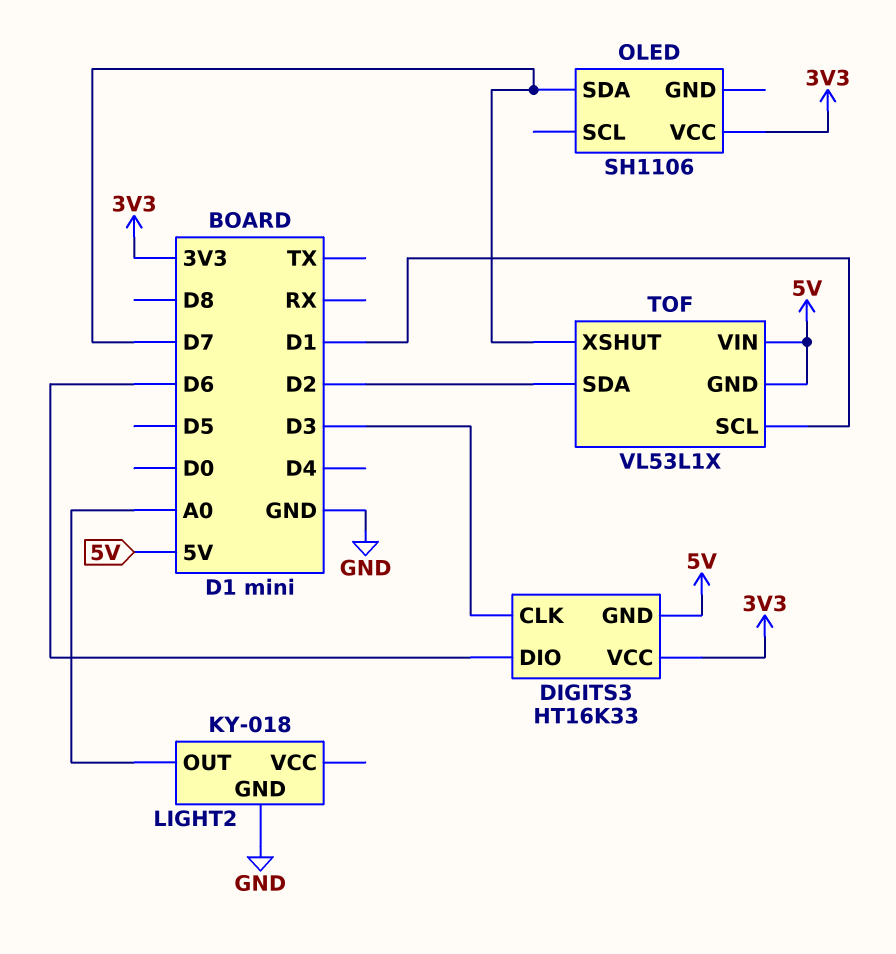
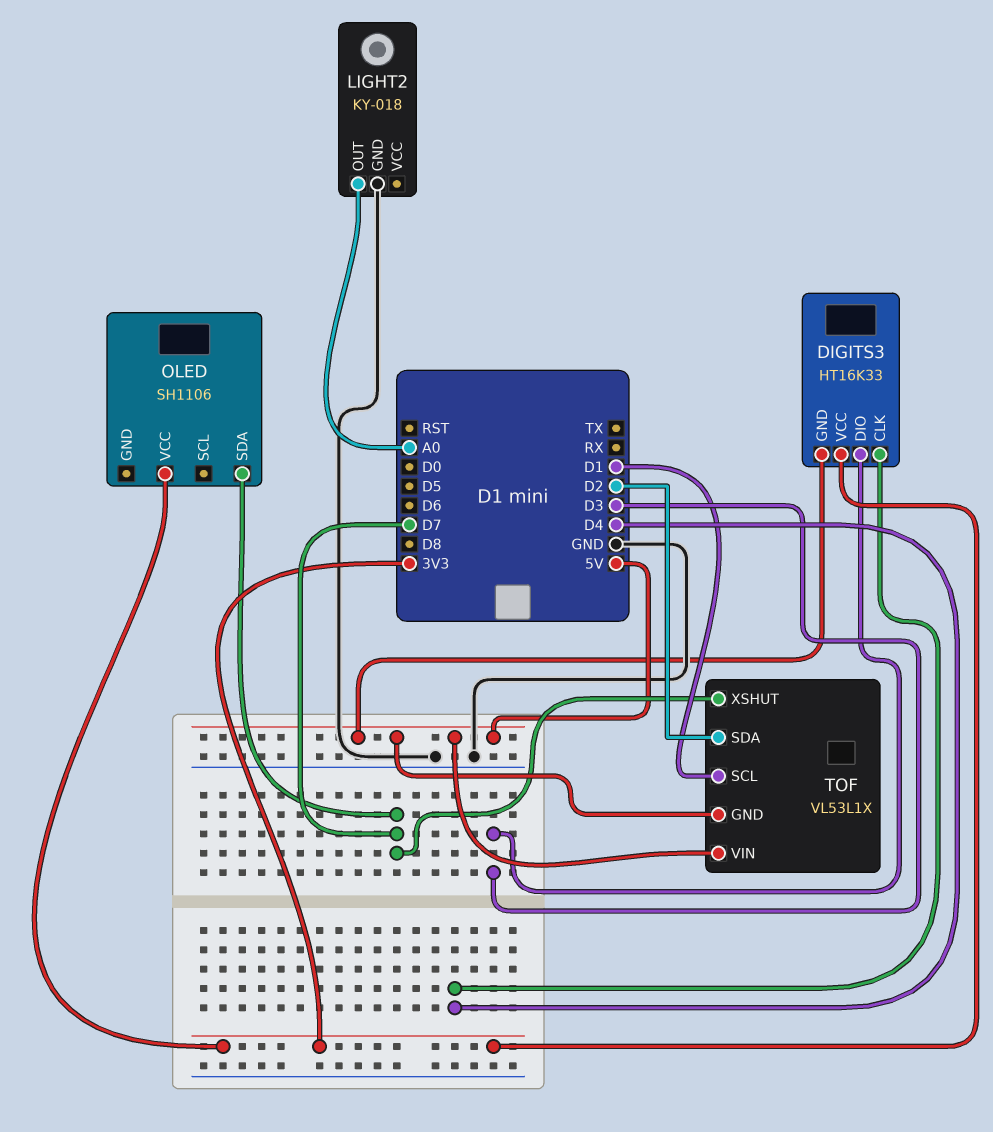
DIGITS3 pin CLK: D3 -> D4
DIGITS3 pin DIO: D6 -> D3

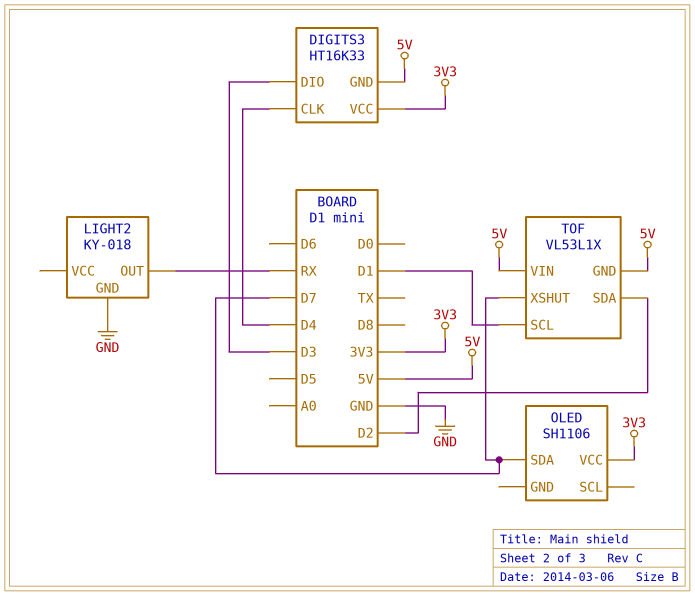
LIGHT2 pin OUT: A0 -> RX

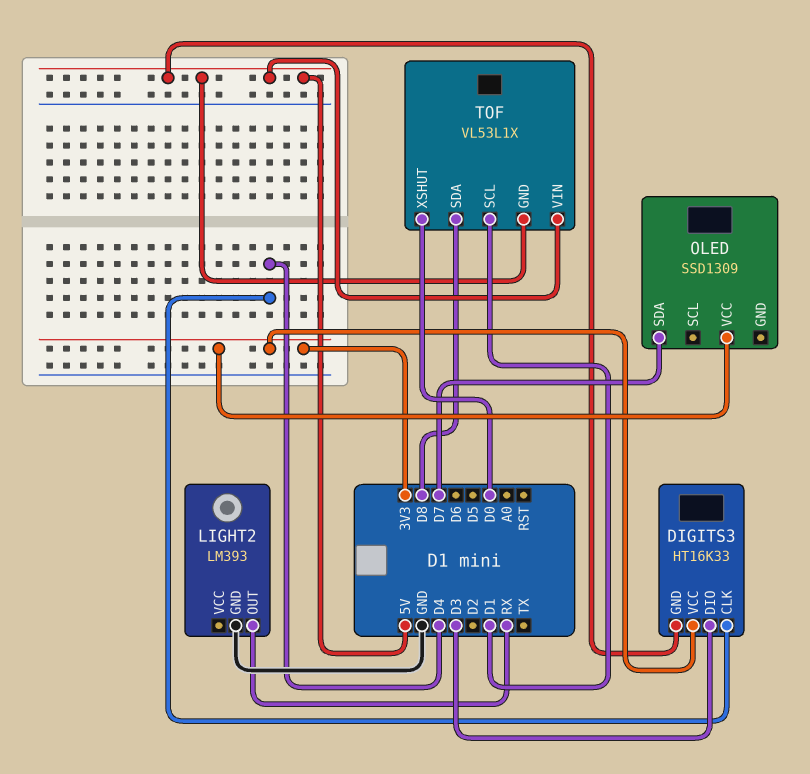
LIGHT2: KY-018 -> LM393
OLED: SH1106 -> SSD1309
TOF pin SDA: D2 -> D8
TOF pin XSHUT: D7 -> D0

